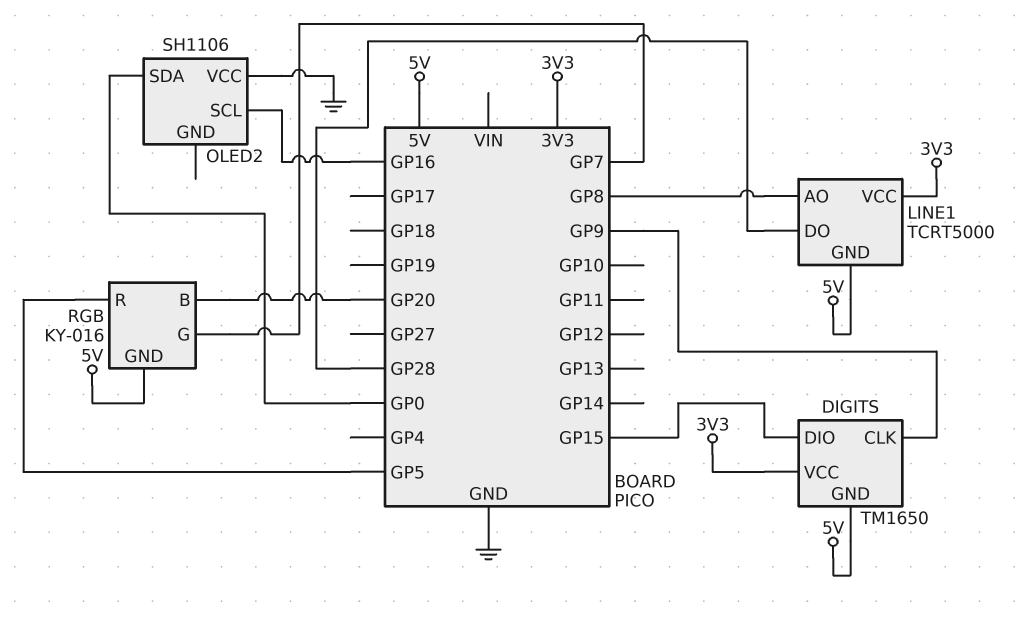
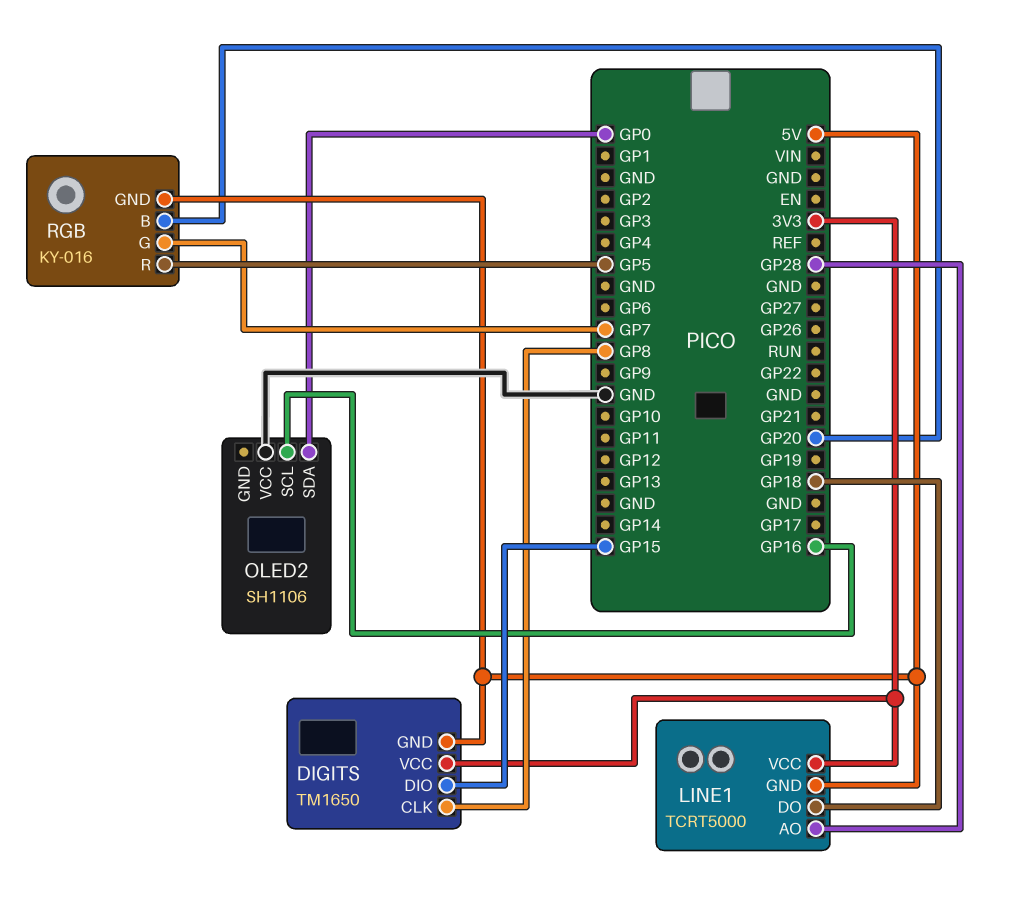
DIGITS pin CLK: GP9 -> GP8
LINE1 pin AO: GP8 -> GP28
LINE1 pin DO: GP28 -> GP18

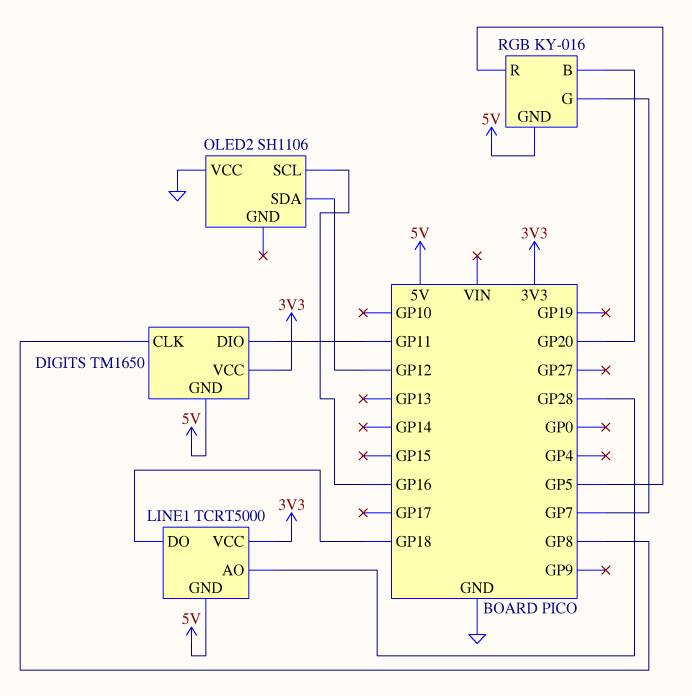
DIGITS pin DIO: GP15 -> GP11
OLED2 pin SDA: GP0 -> GP12

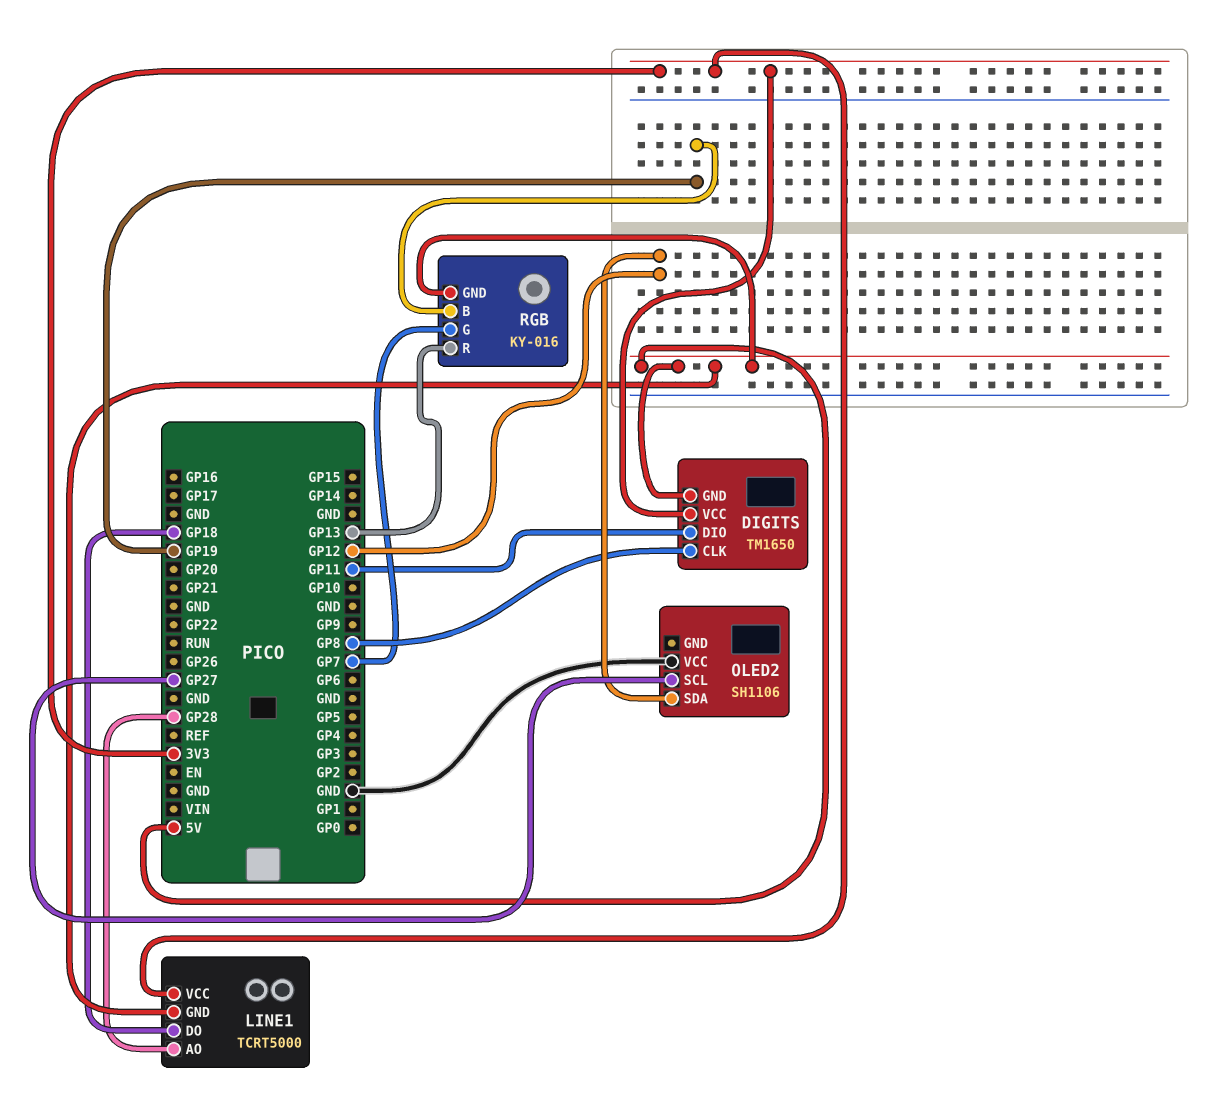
OLED2 pin SCL: GP16 -> GP27
RGB pin B: GP20 -> GP19
RGB pin R: GP5 -> GP13

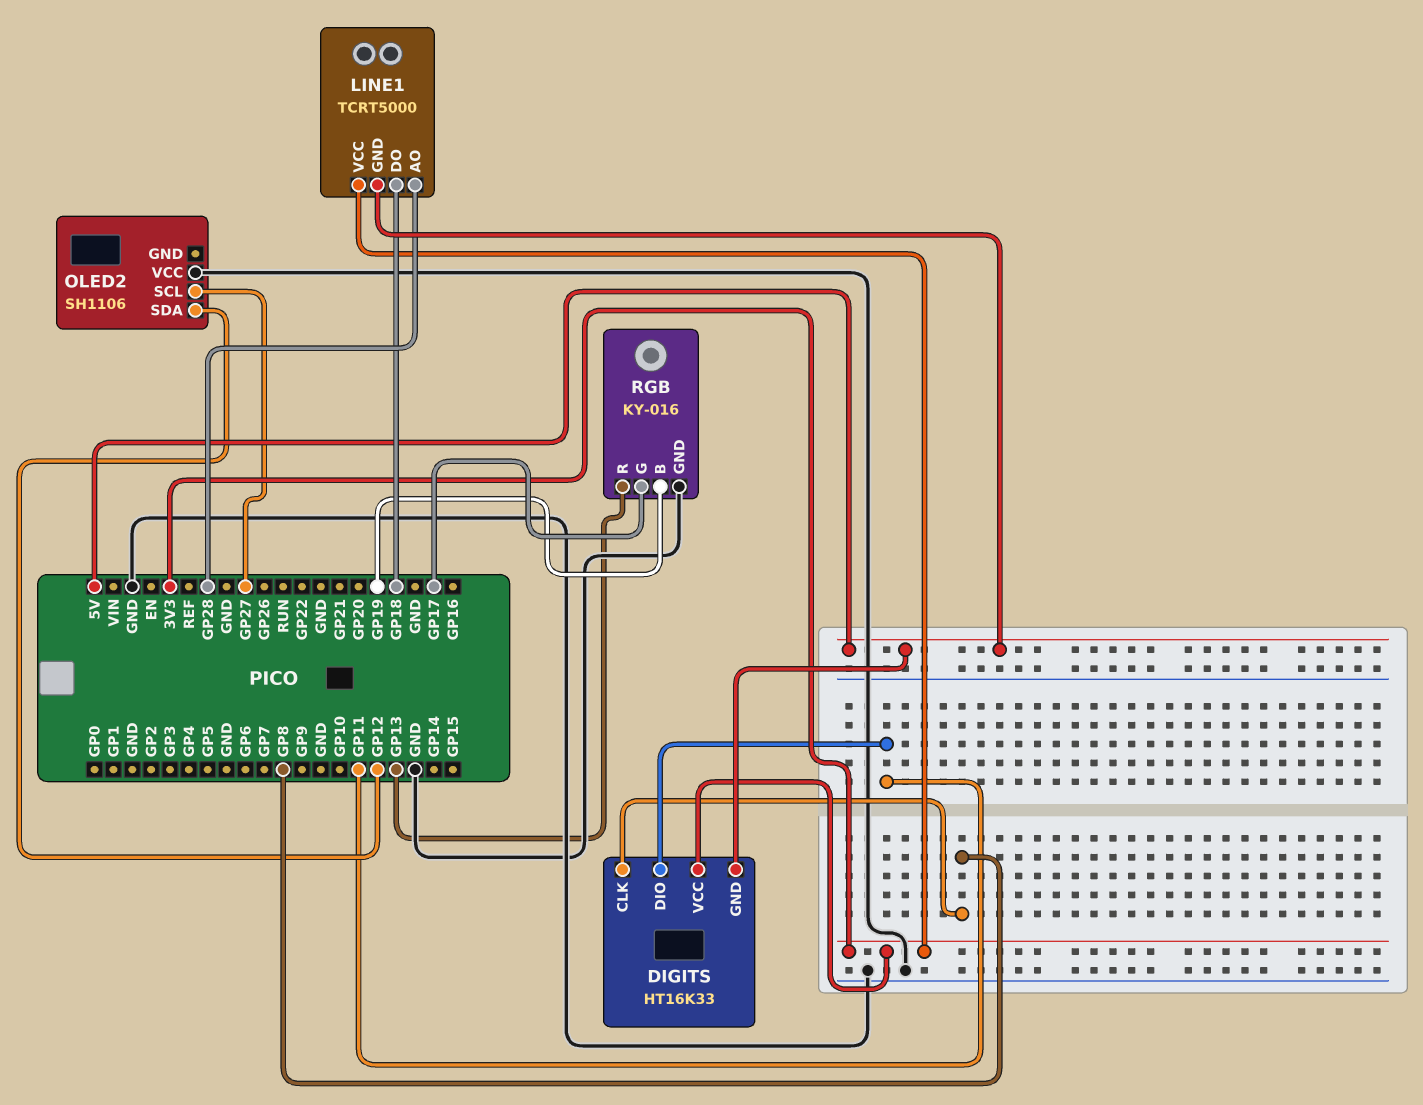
DIGITS: TM1650 -> HT16K33
RGB pin G: GP7 -> GP17
RGB pin GND: 5V -> GND

